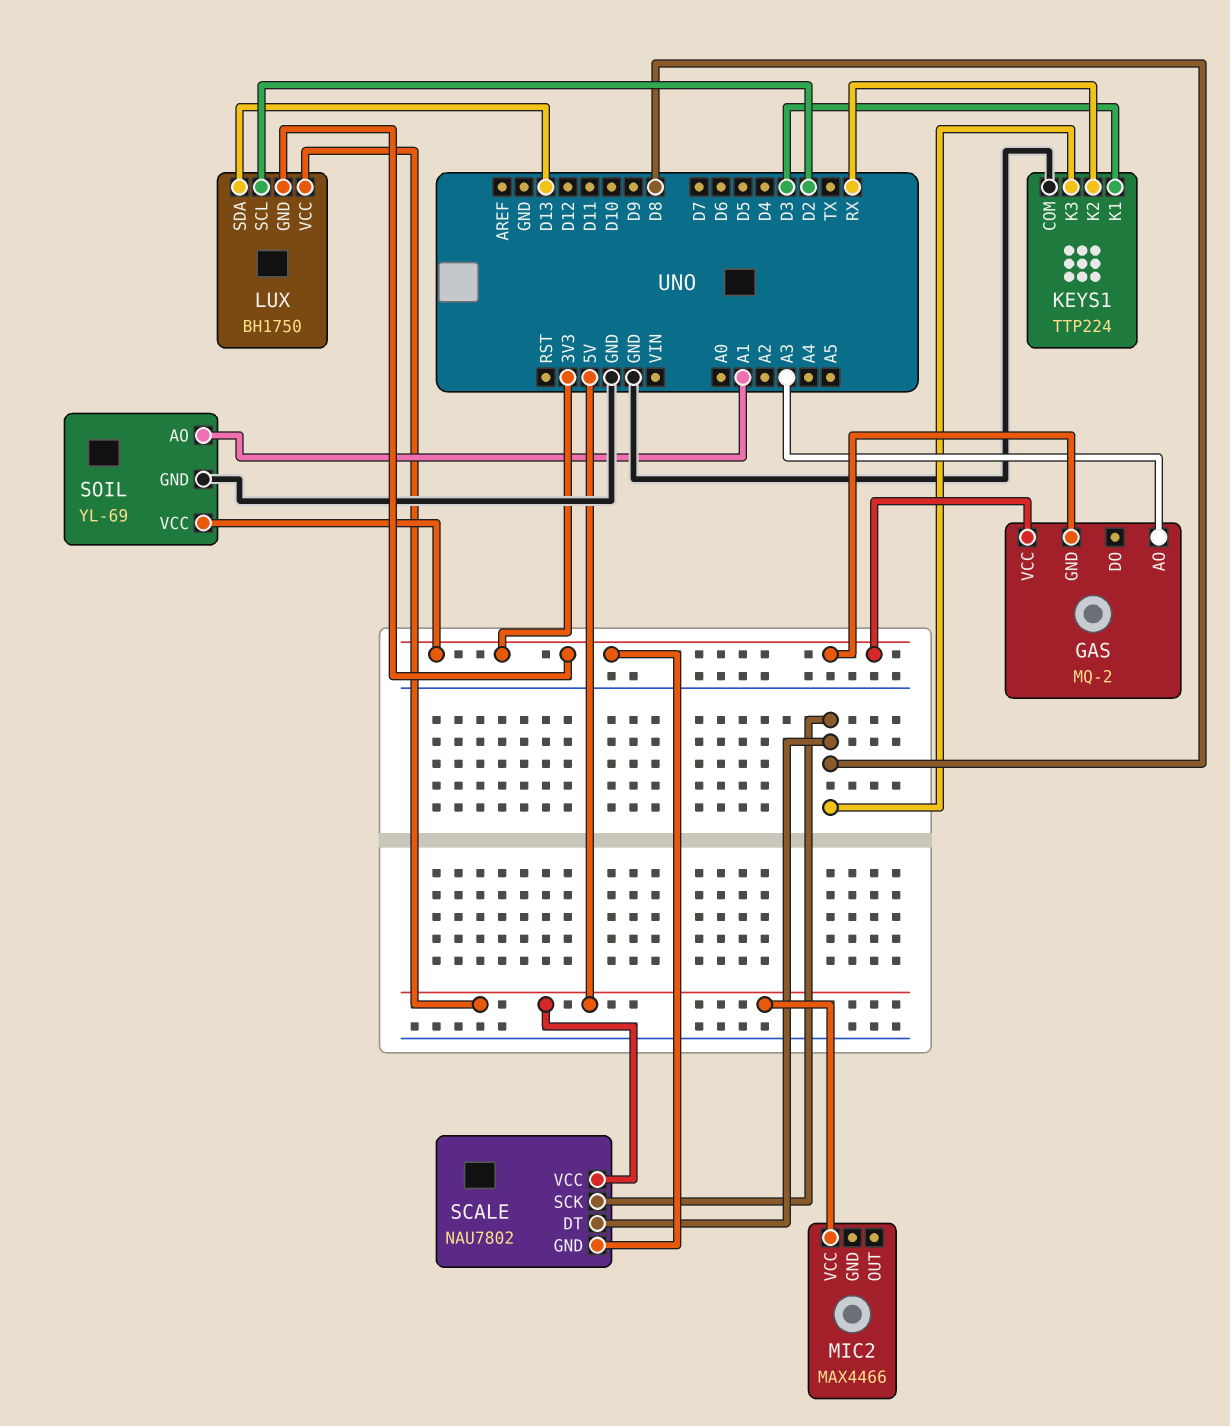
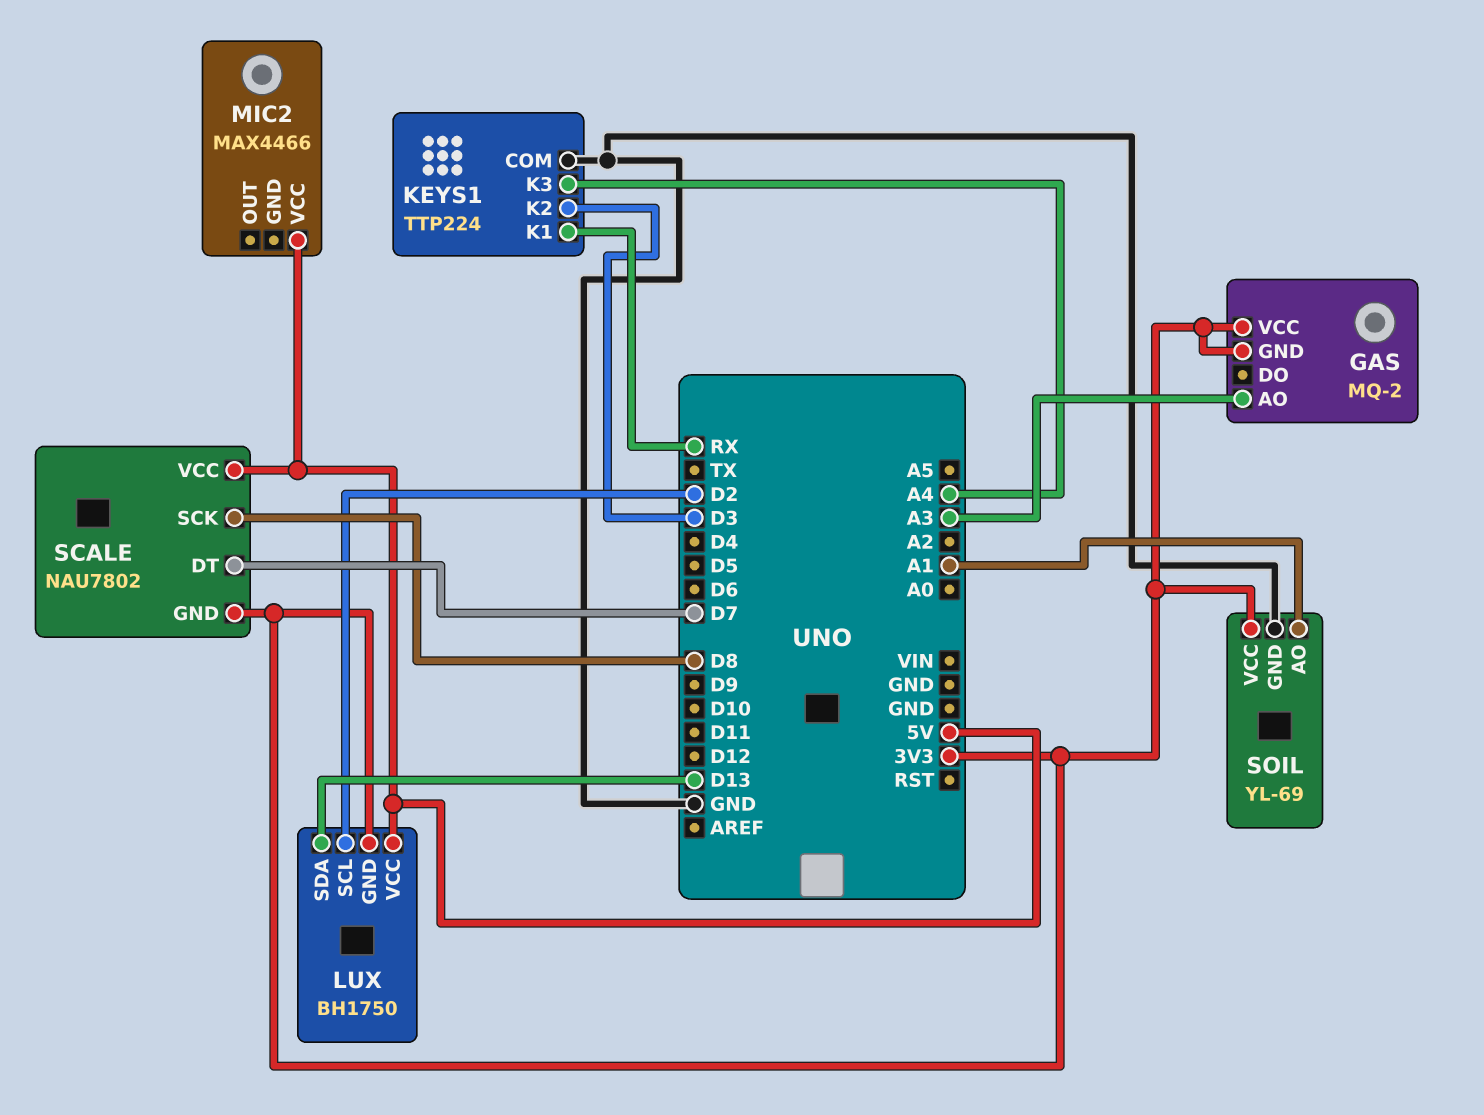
KEYS1 pin K1: D3 -> RX
KEYS1 pin K2: RX -> D3
KEYS1 pin K3: D8 -> A4
SCALE pin DT: D8 -> D7

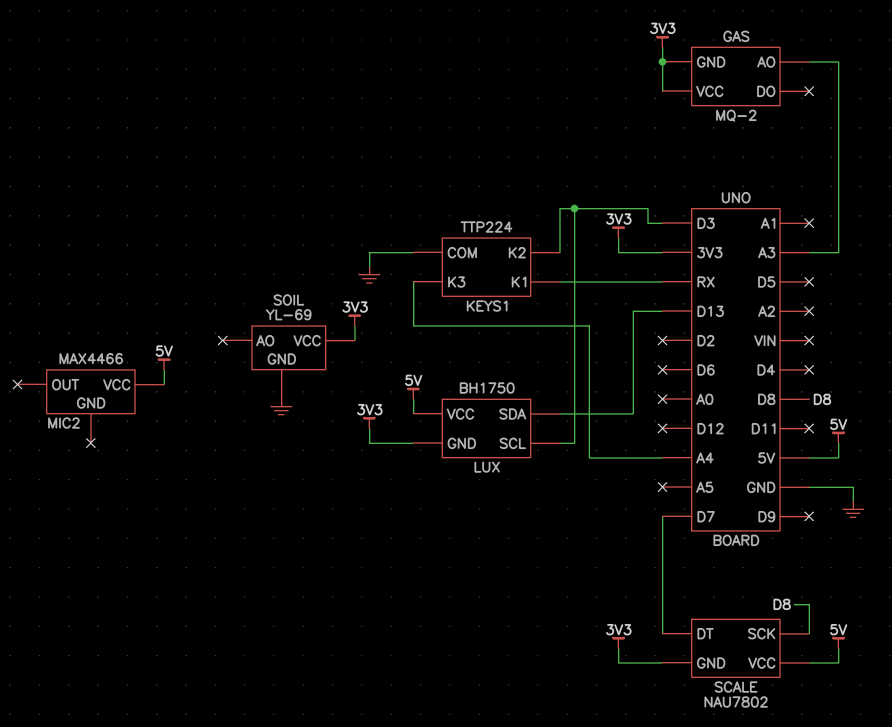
LUX pin SCL: D2 -> D3
SOIL pin AO: A1 -> none

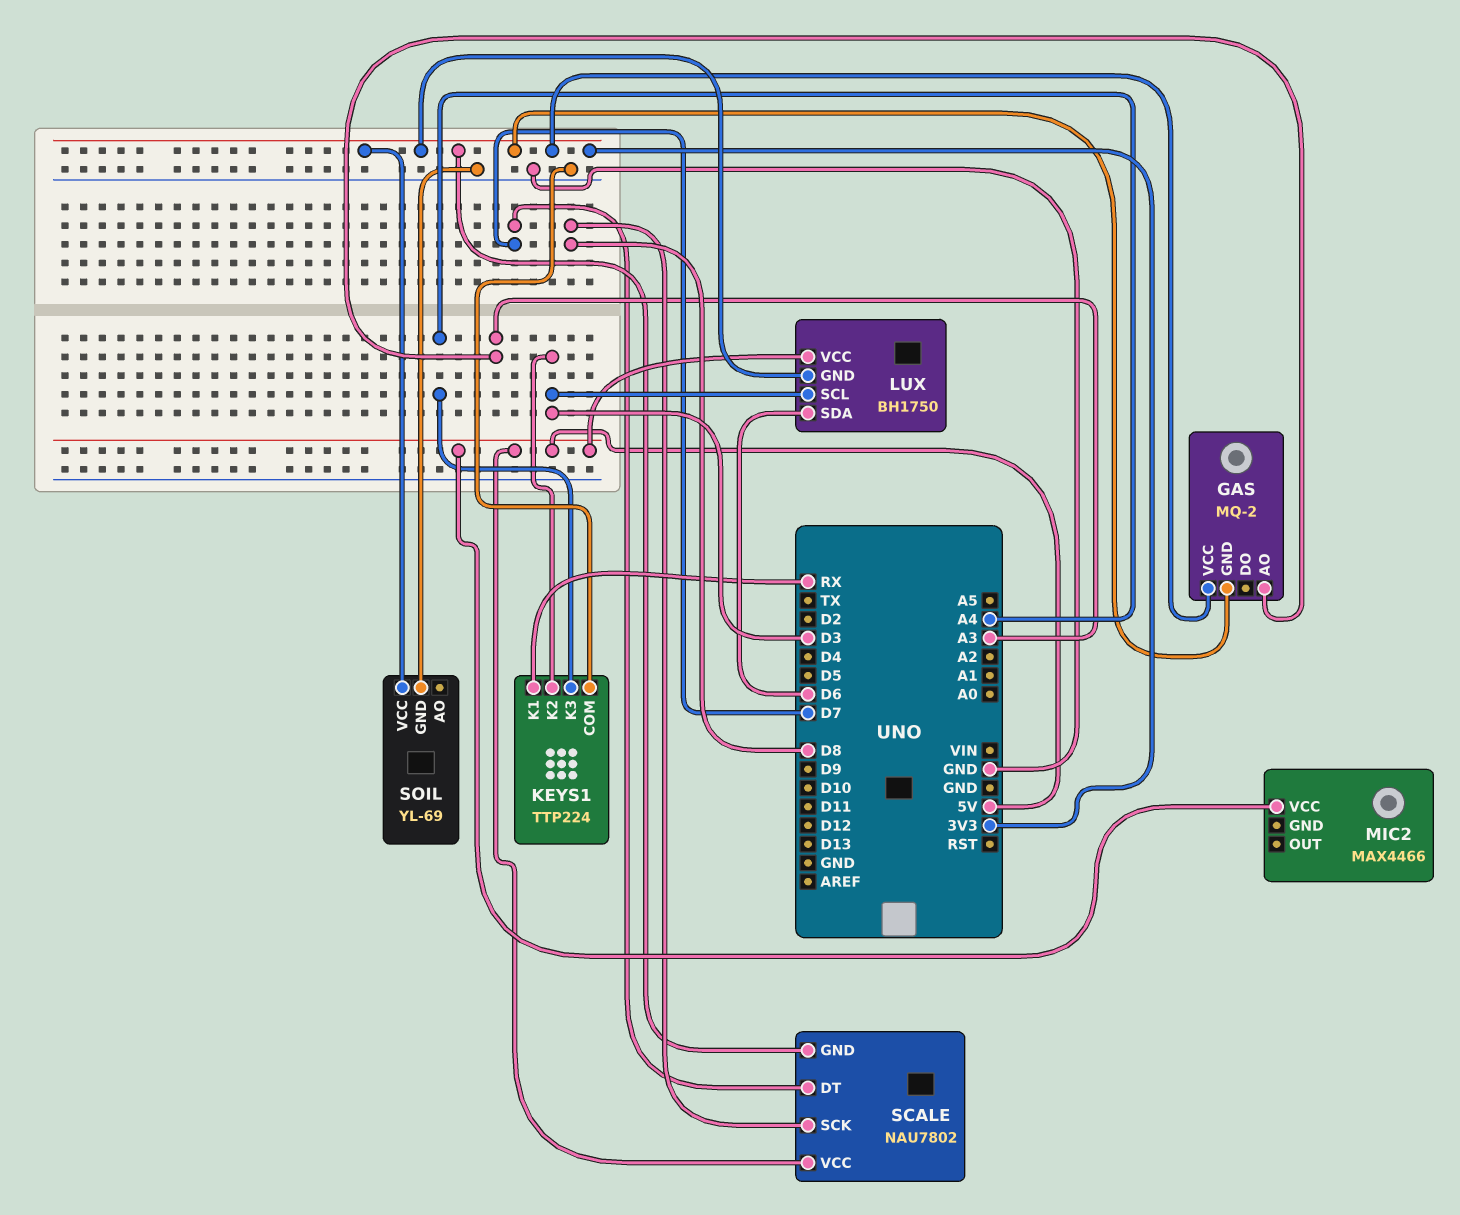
LUX pin SDA: D13 -> D6

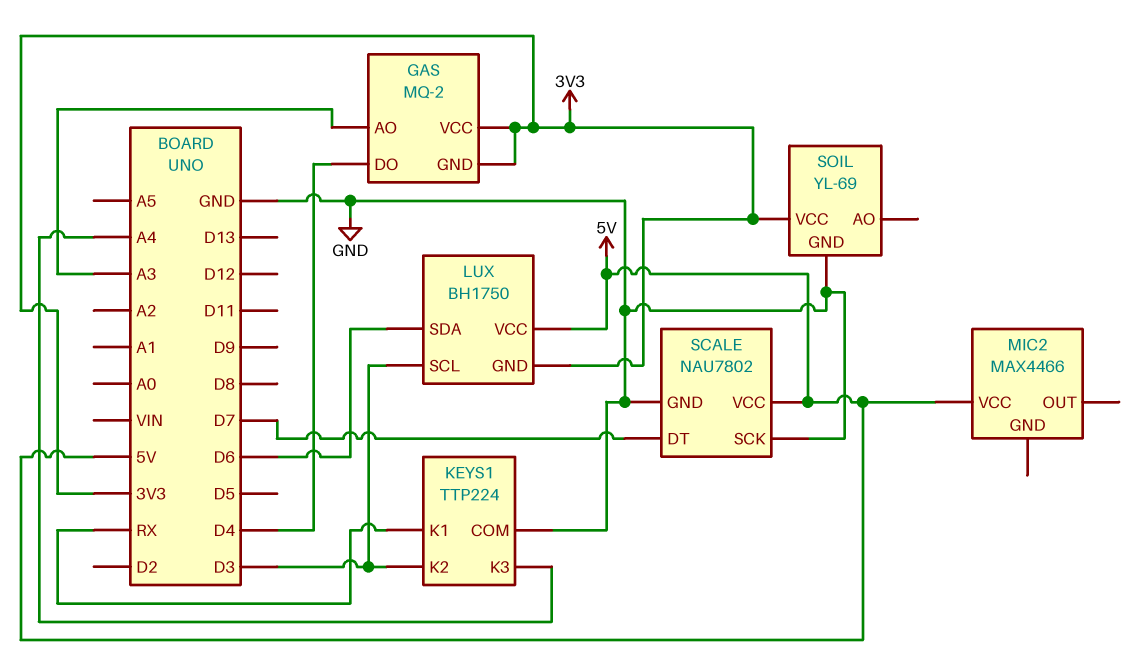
GAS pin DO: none -> D4
SCALE pin GND: 3V3 -> GND
SCALE pin SCK: D8 -> GND

